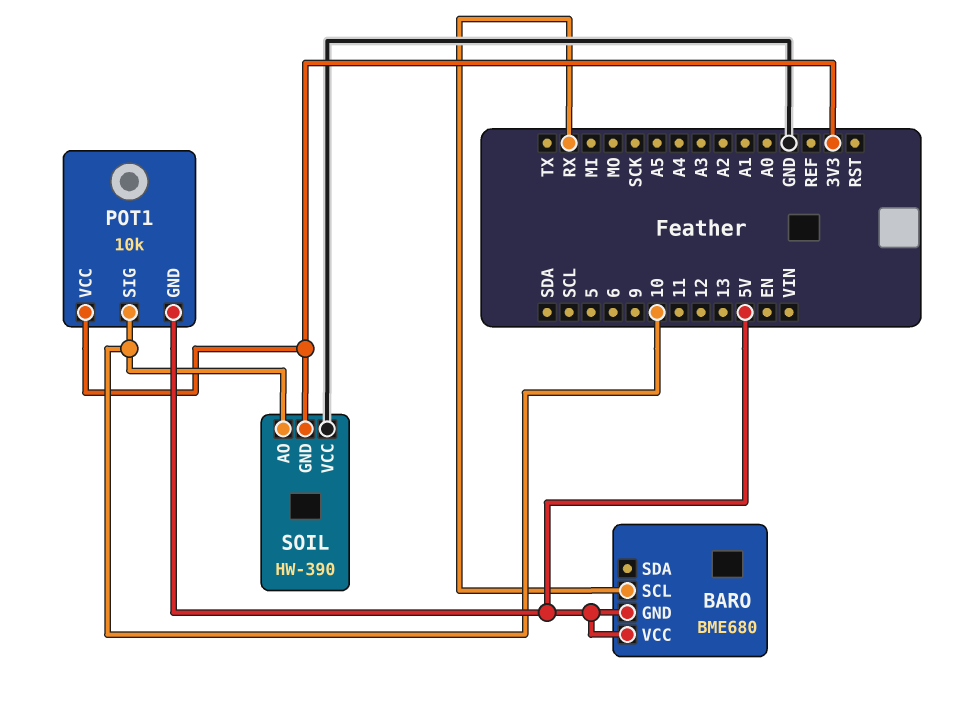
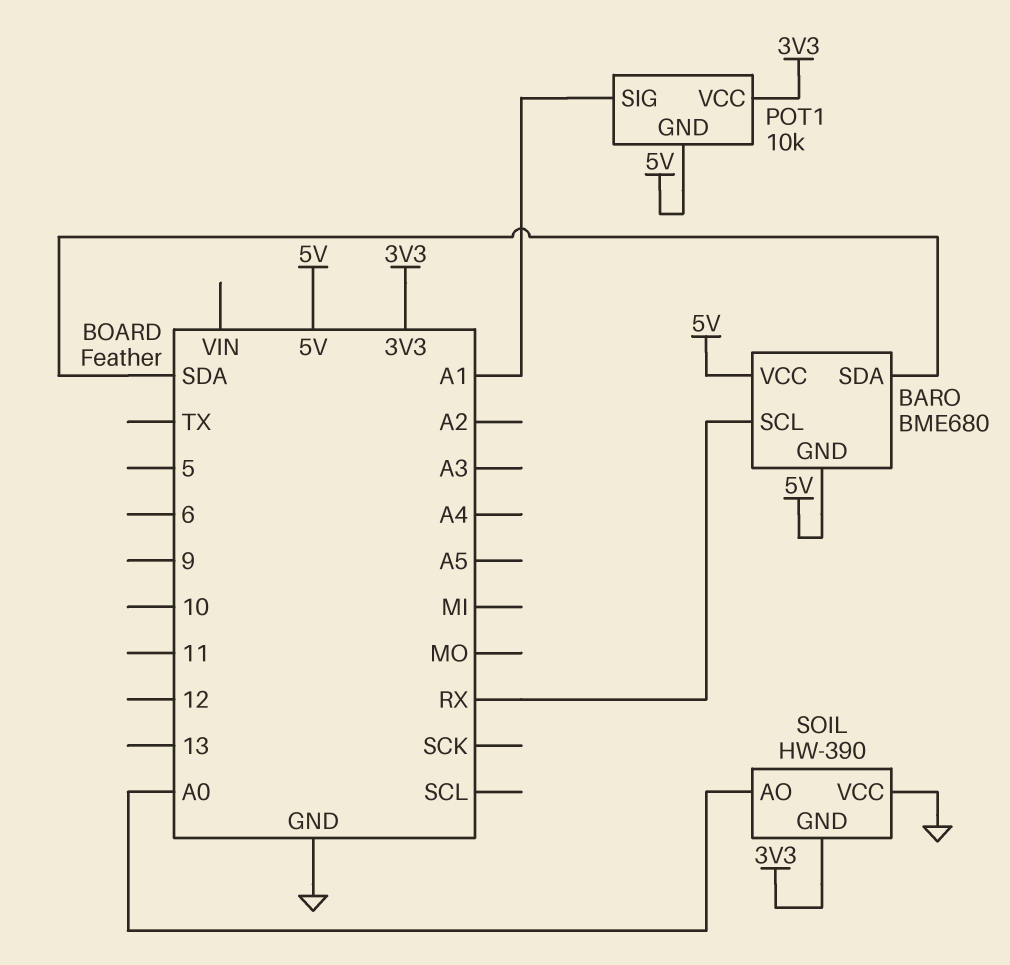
BARO pin SDA: none -> SDA
POT1 pin SIG: 10 -> A1
SOIL pin AO: 10 -> A0

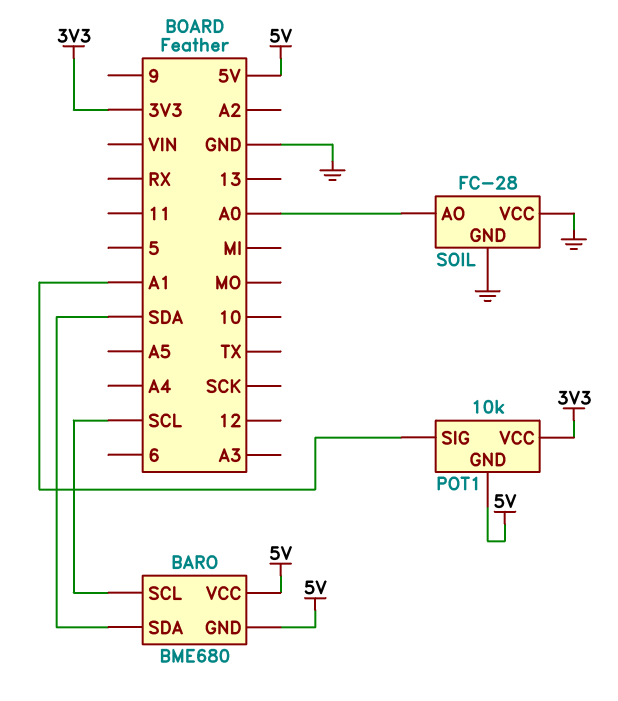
BARO pin SCL: RX -> SCL
SOIL: HW-390 -> FC-28
SOIL pin GND: 3V3 -> GND

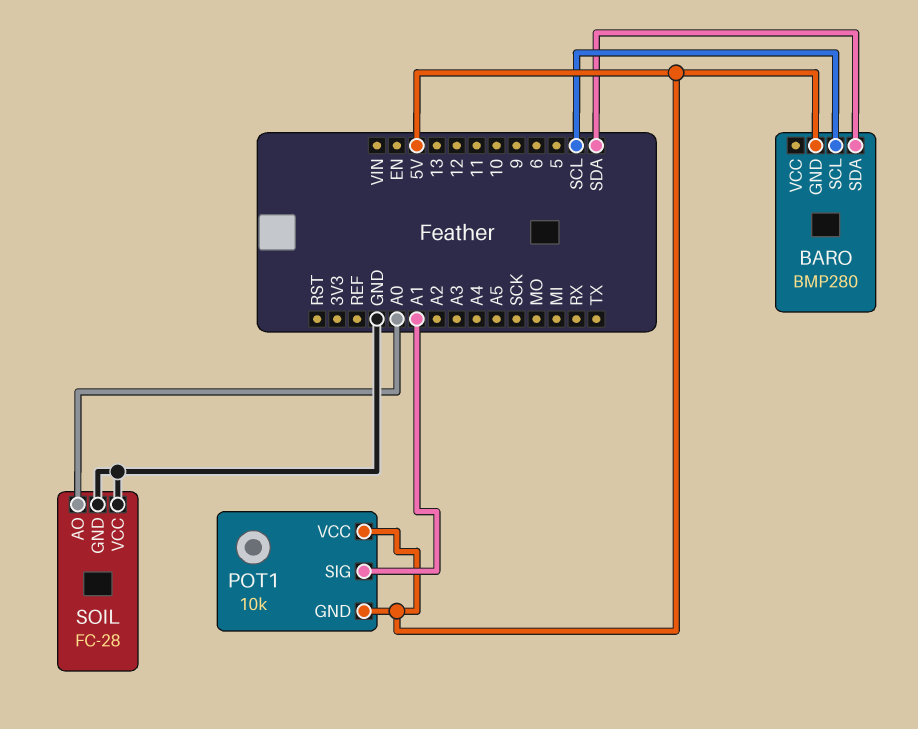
BARO: BME680 -> BMP280
BARO pin VCC: 5V -> none
POT1 pin VCC: 3V3 -> 5V

